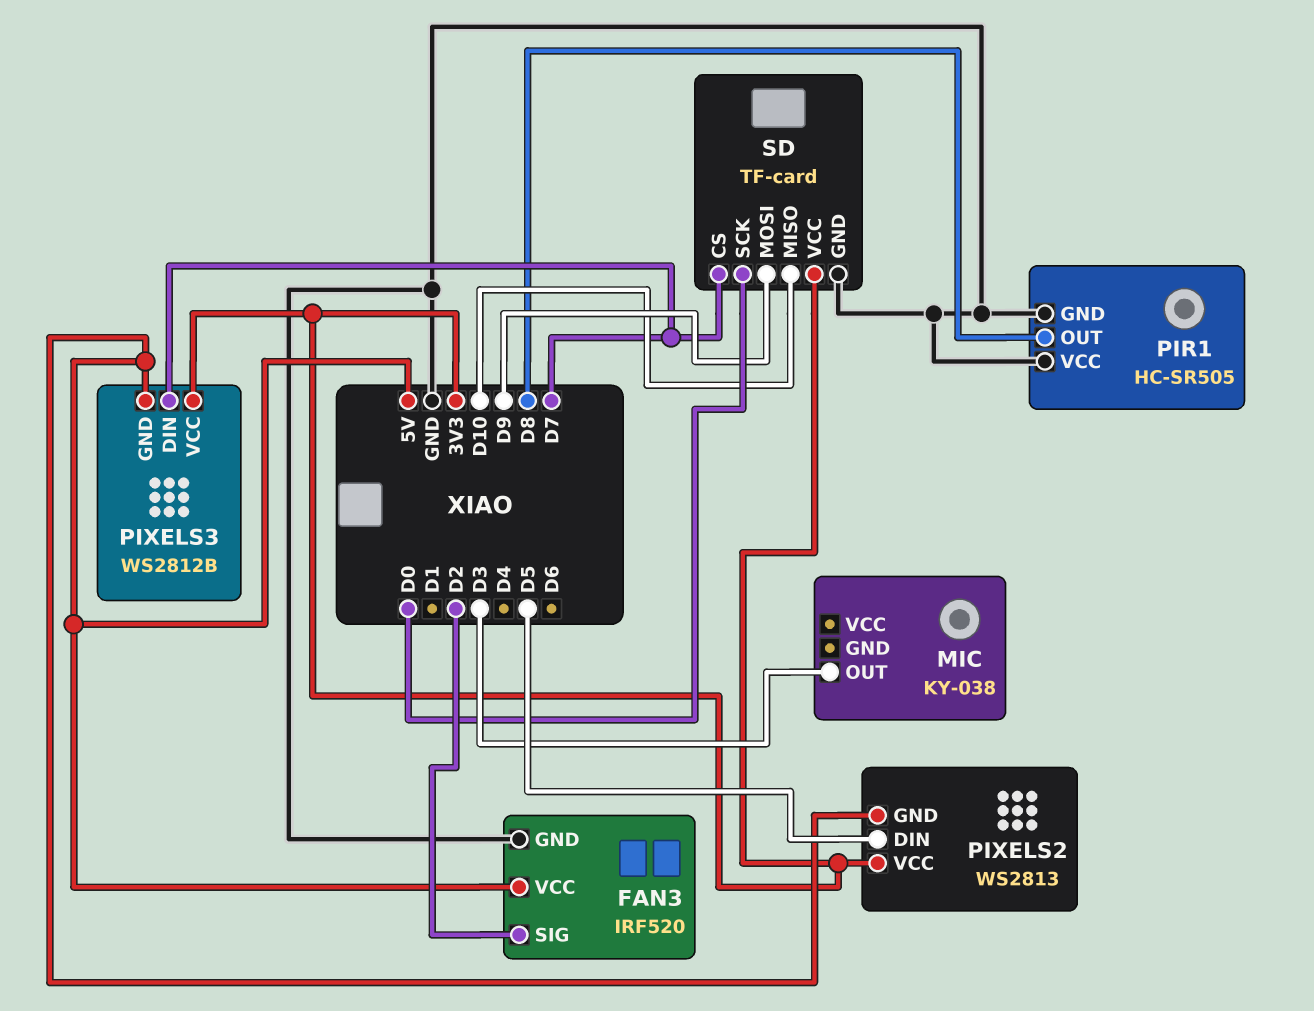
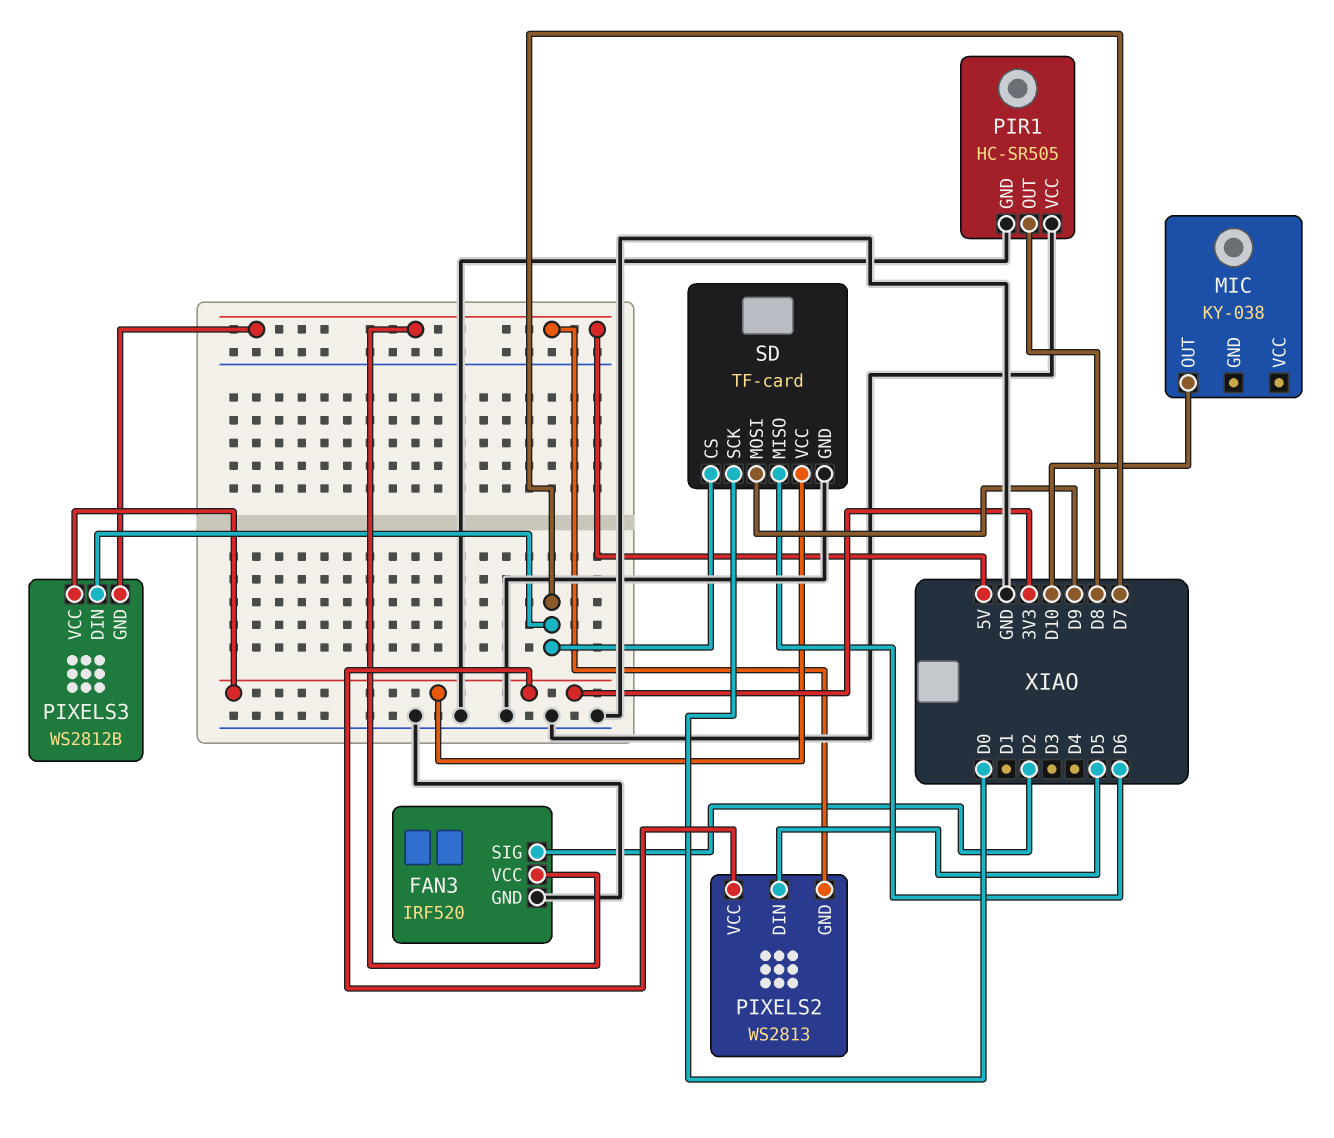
MIC pin OUT: D3 -> D10
SD pin MISO: D10 -> D6

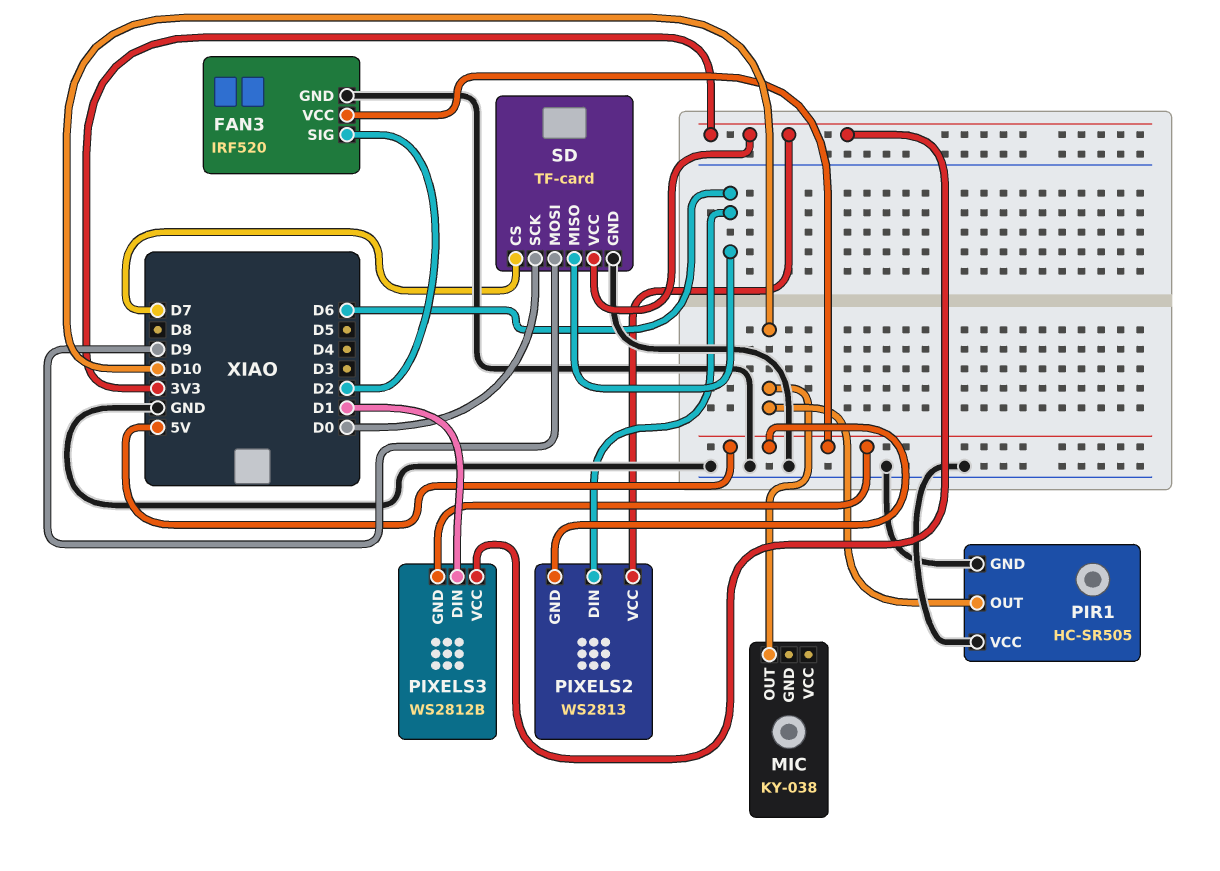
PIR1 pin OUT: D8 -> D10
PIXELS2 pin DIN: D5 -> D6
PIXELS3 pin DIN: D7 -> D1

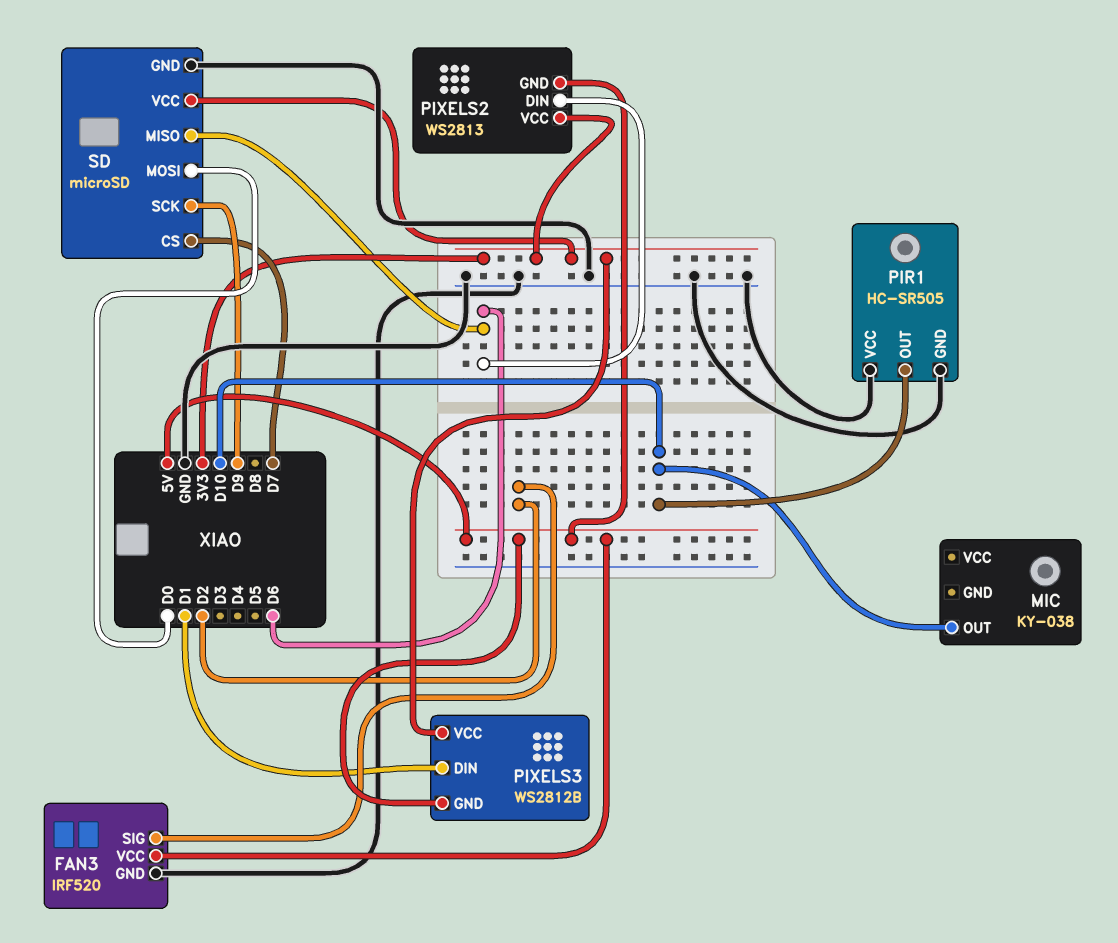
SD: TF-card -> microSD
SD pin MOSI: D9 -> D0
SD pin SCK: D0 -> D9

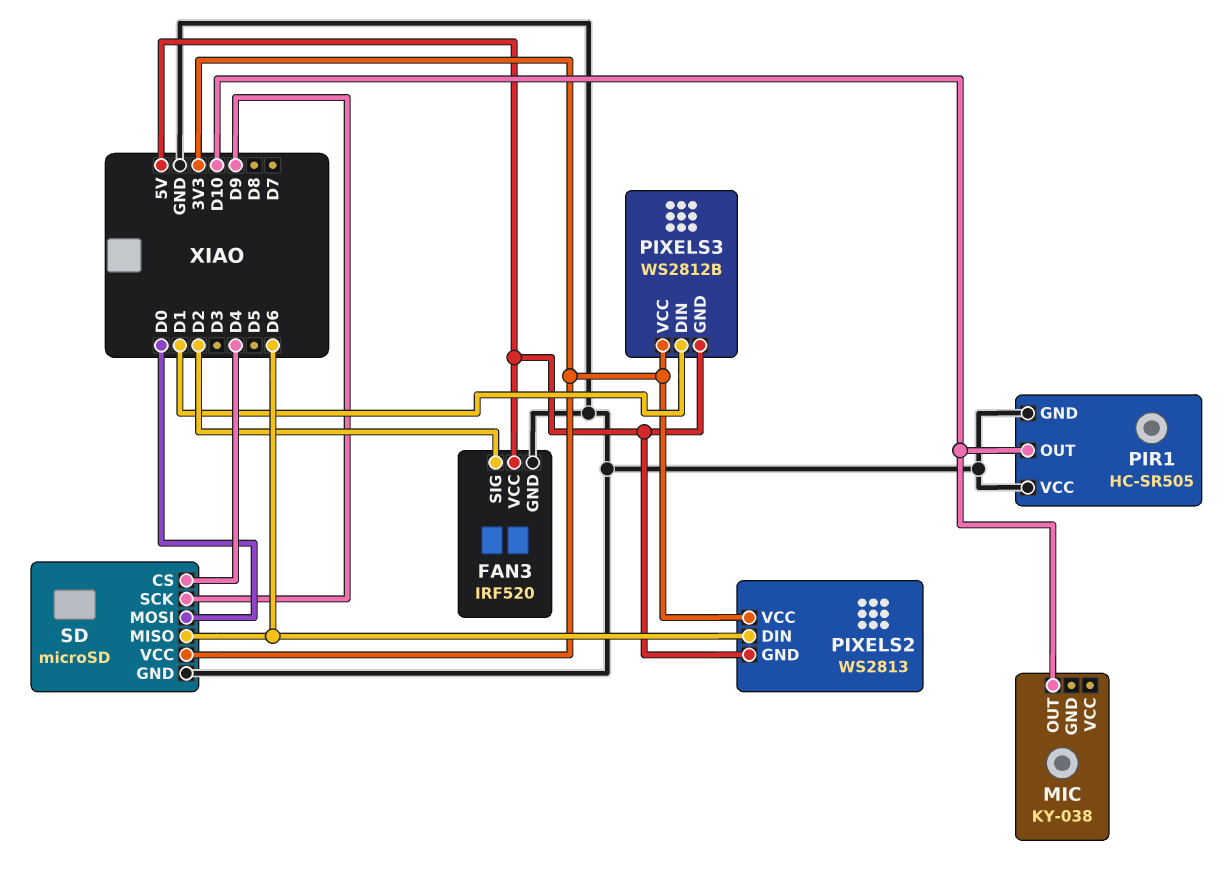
SD pin CS: D7 -> D4

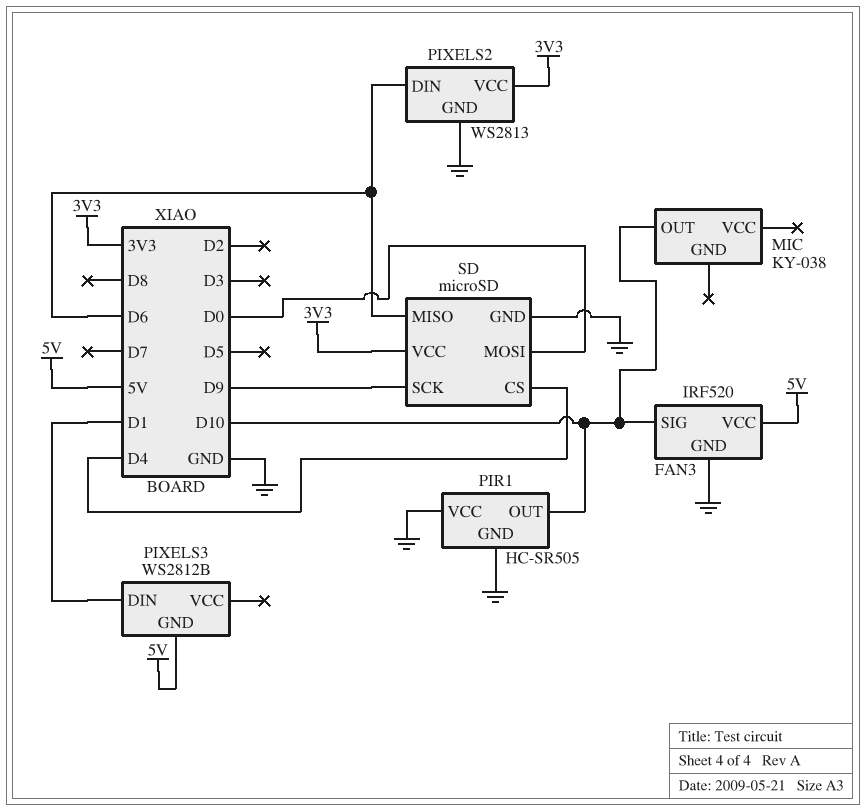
FAN3 pin SIG: D2 -> D10
PIXELS2 pin GND: 5V -> GND
PIXELS3 pin VCC: 3V3 -> none

